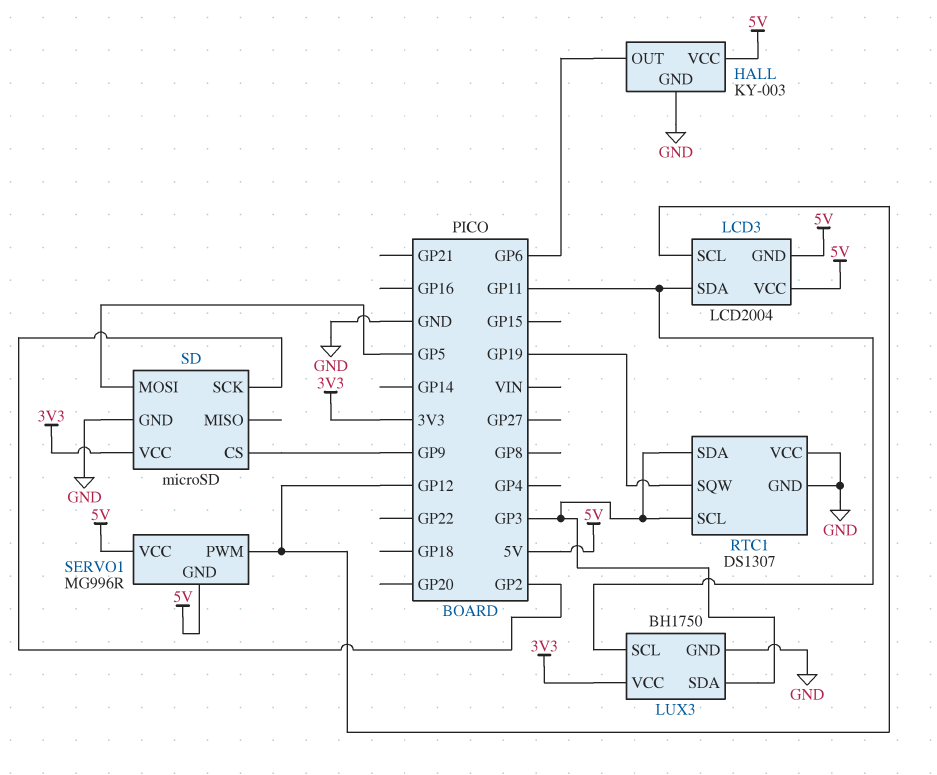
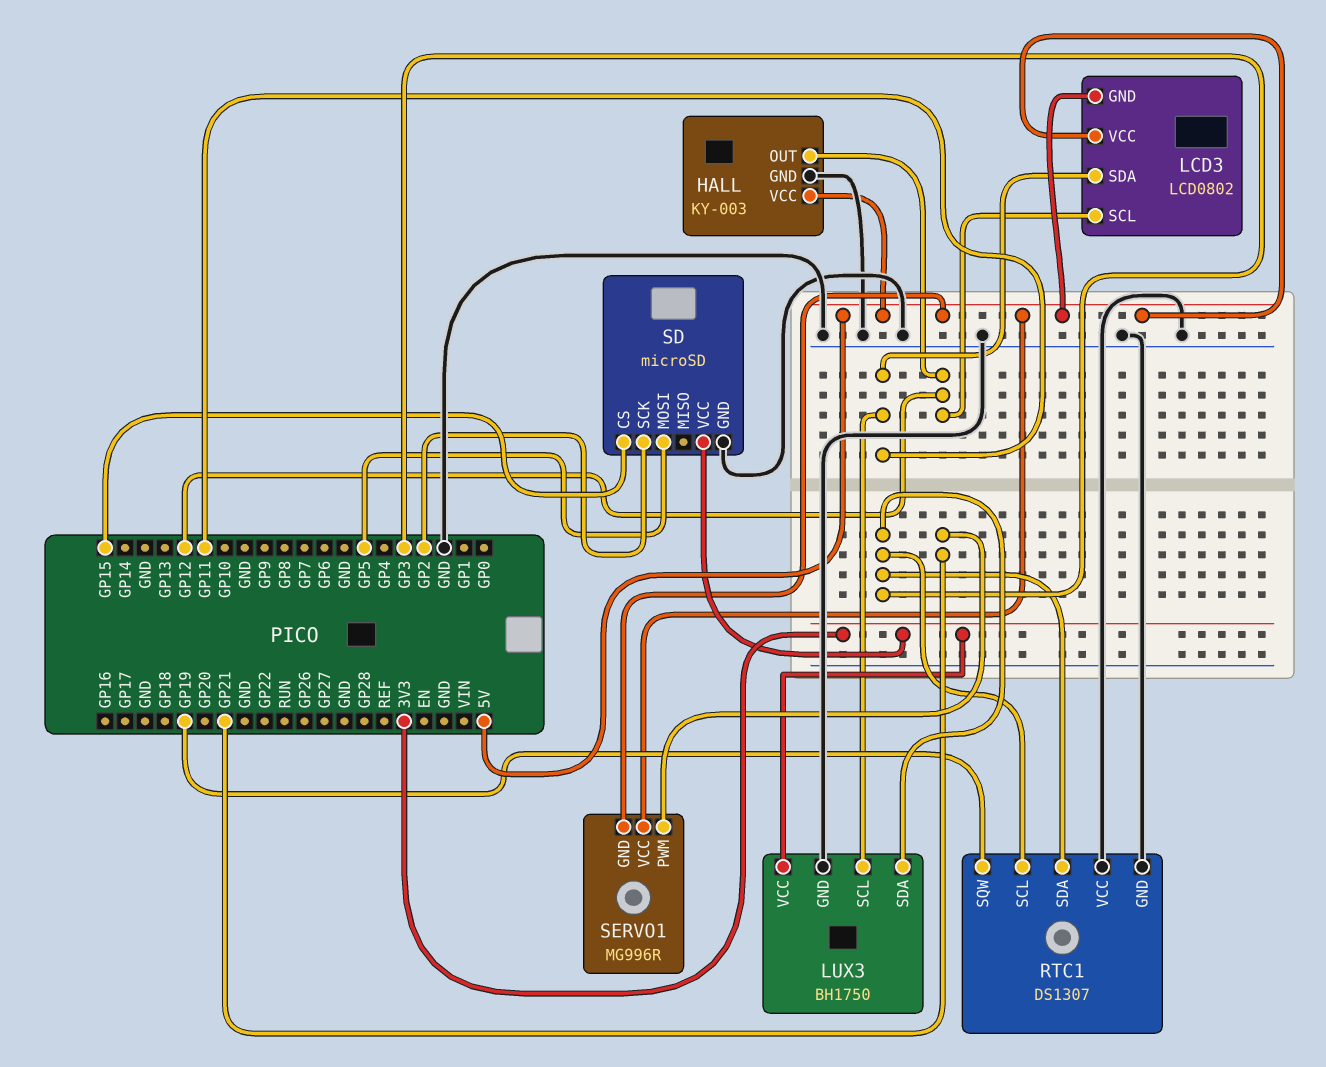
HALL pin OUT: GP6 -> GP12
LCD3: LCD2004 -> LCD0802
SD pin CS: GP9 -> GP15
SERVO1 pin PWM: GP12 -> GP21

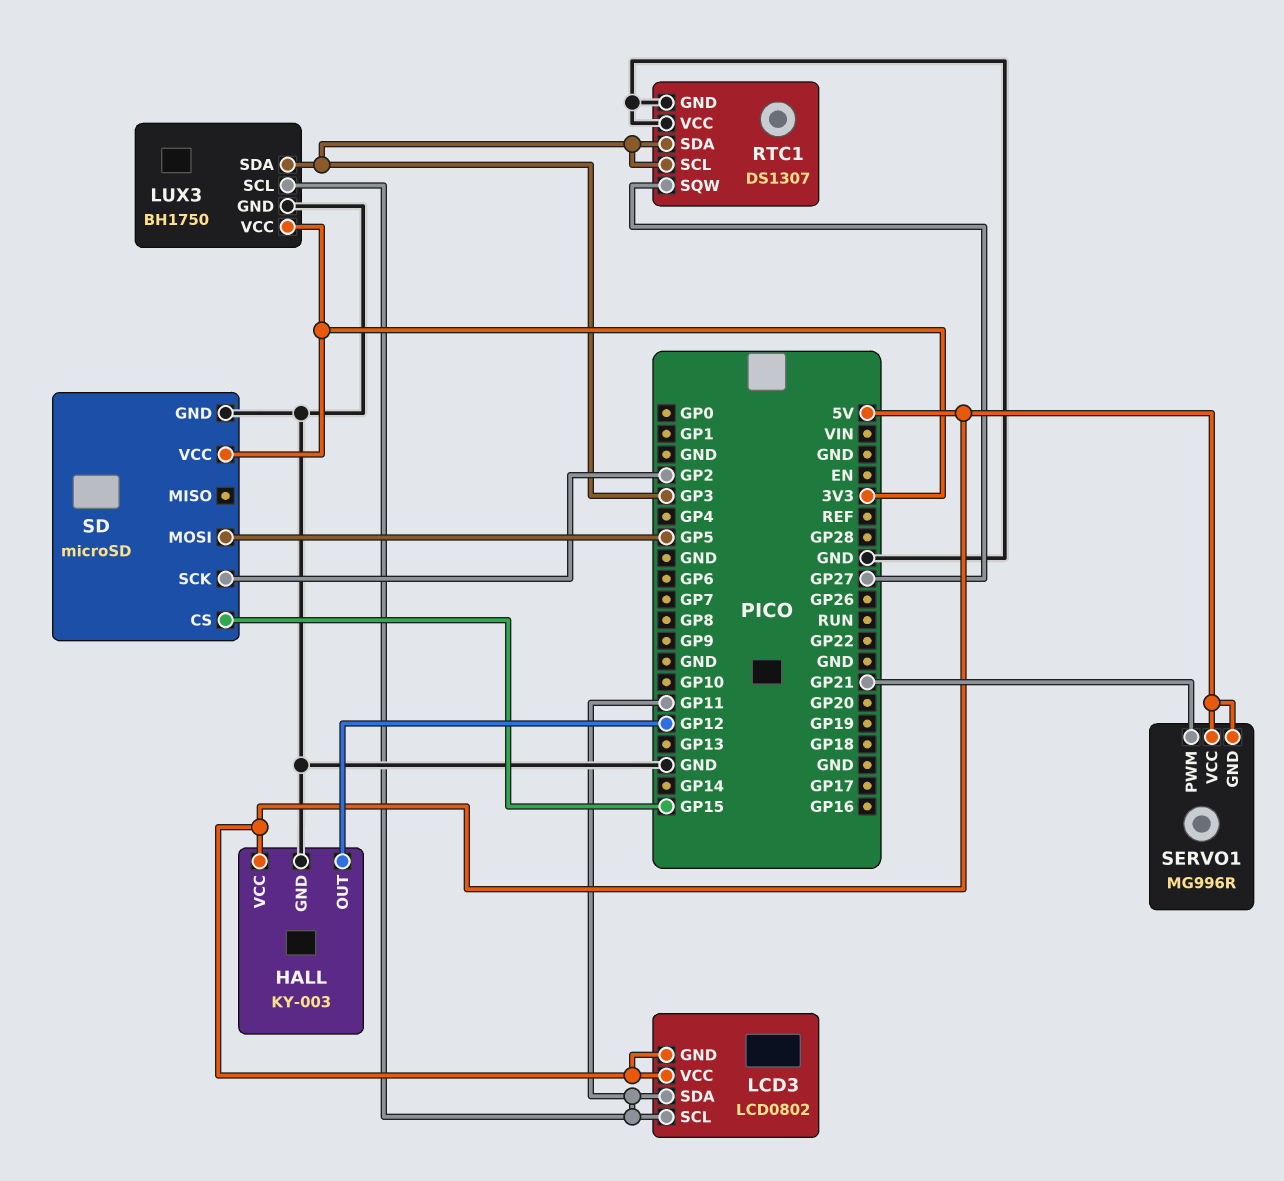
LCD3 pin SCL: GP12 -> GP11
RTC1 pin SQW: GP19 -> GP27

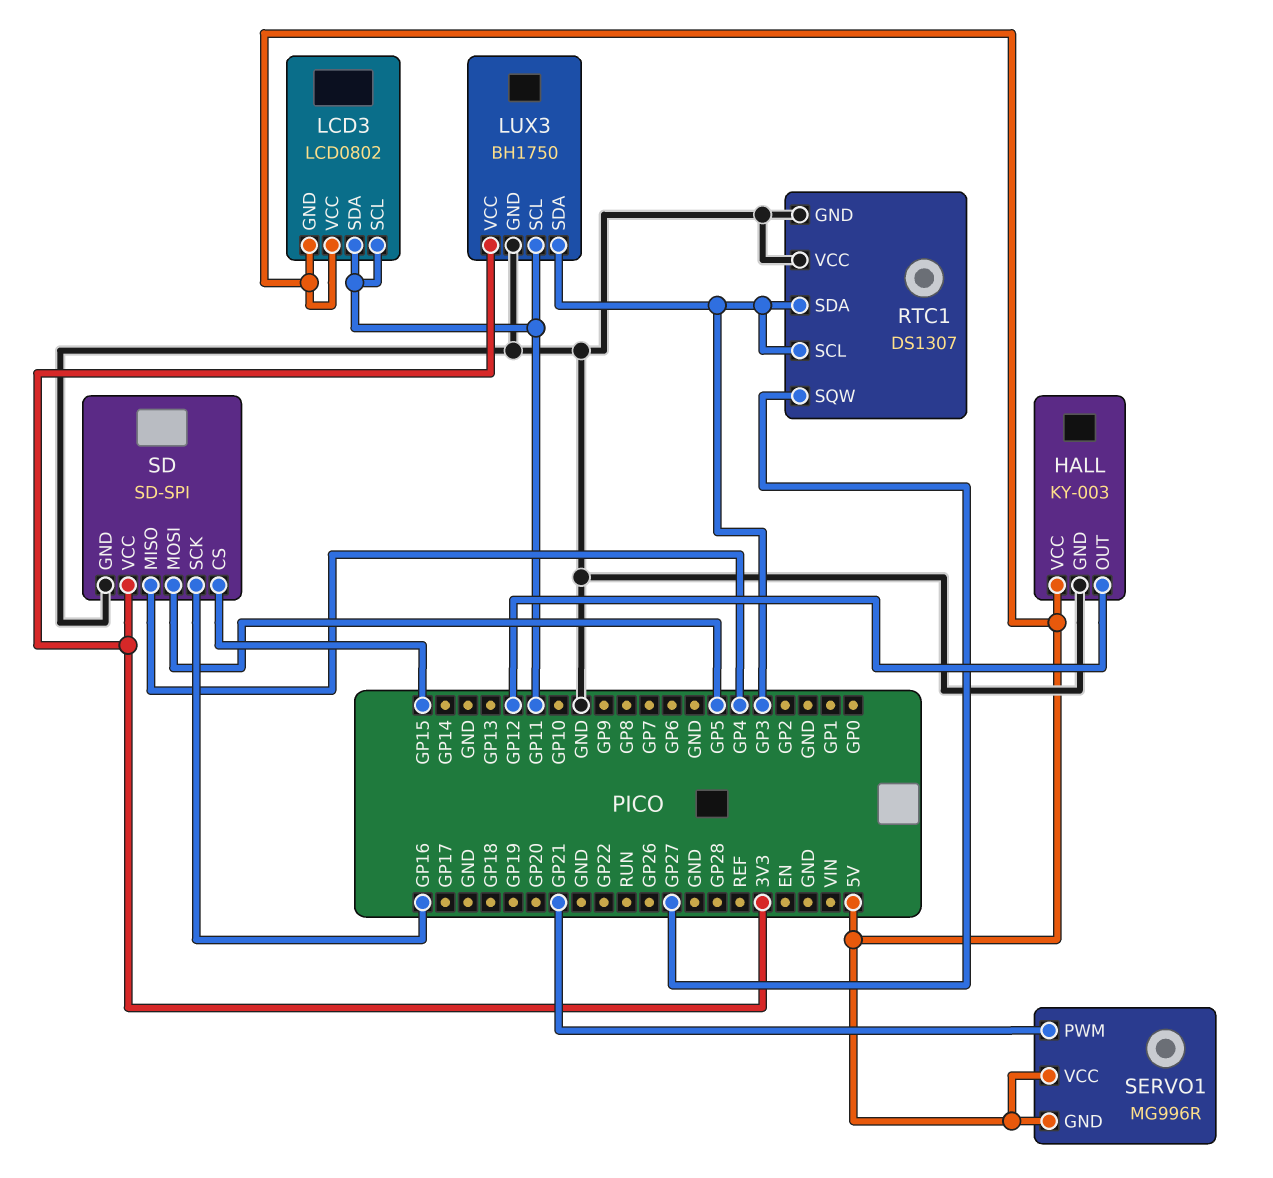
SD: microSD -> SD-SPI
SD pin MISO: none -> GP4
SD pin SCK: GP2 -> GP16

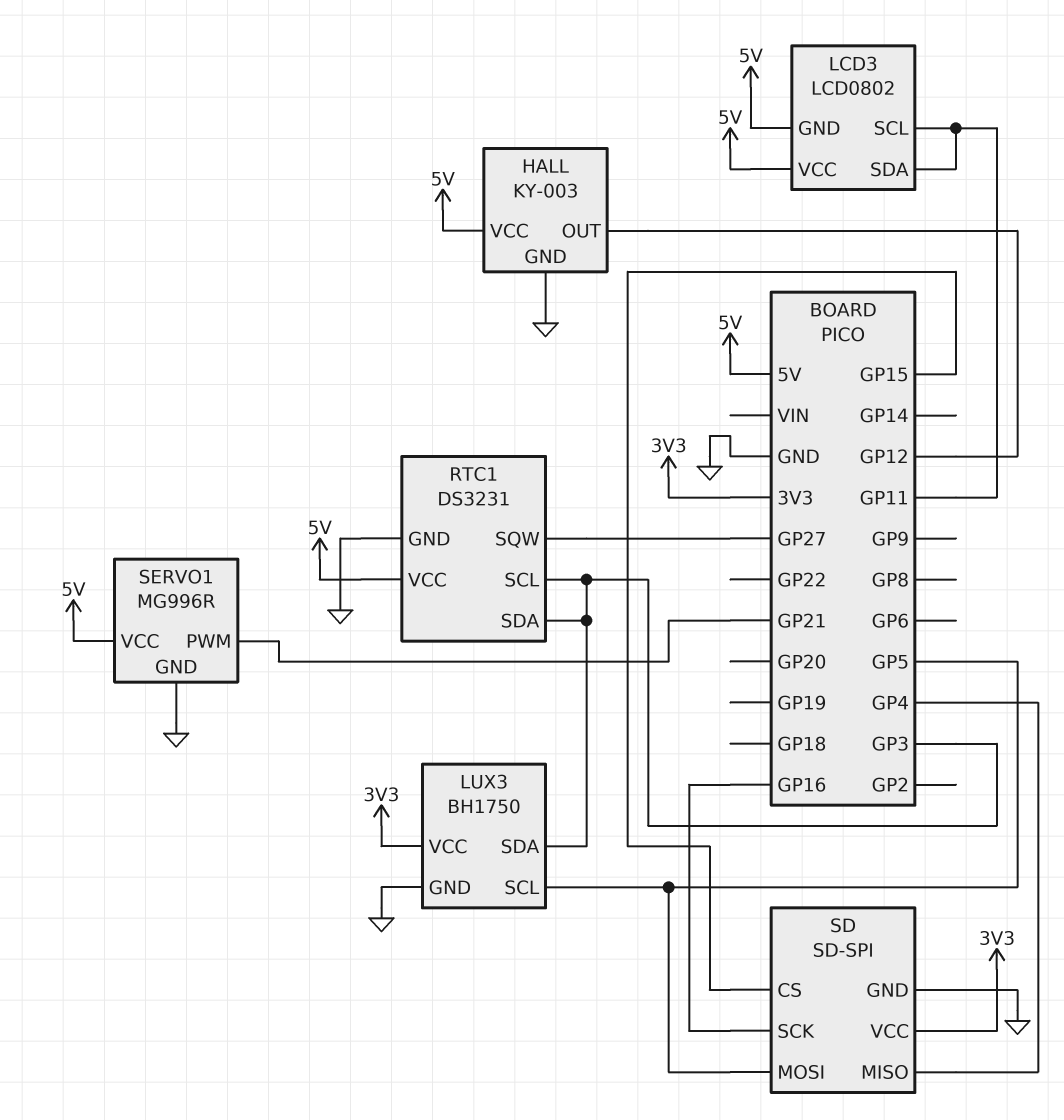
LUX3 pin SCL: GP11 -> GP5
RTC1: DS1307 -> DS3231
RTC1 pin VCC: GND -> 5V
SERVO1 pin GND: 5V -> GND

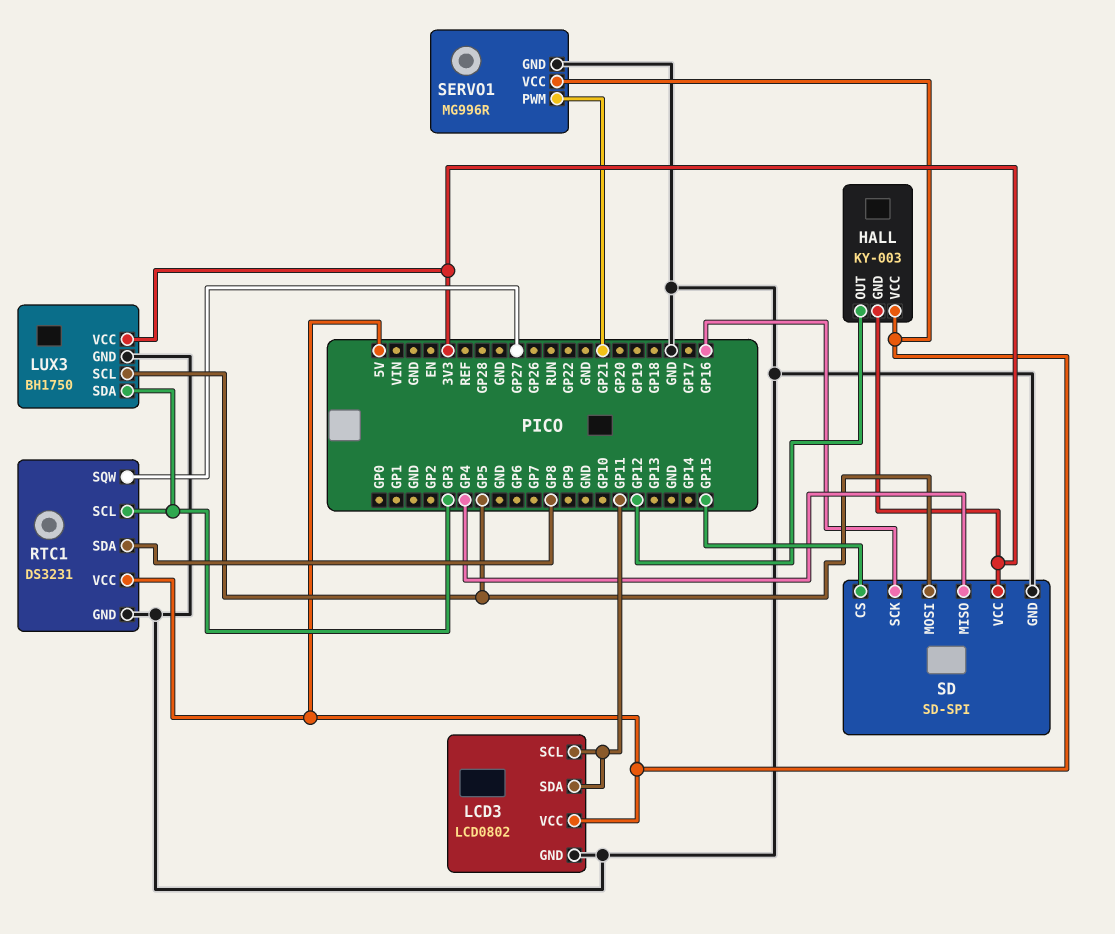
HALL pin GND: GND -> 3V3
LCD3 pin GND: 5V -> GND
RTC1 pin SDA: GP3 -> GP8

